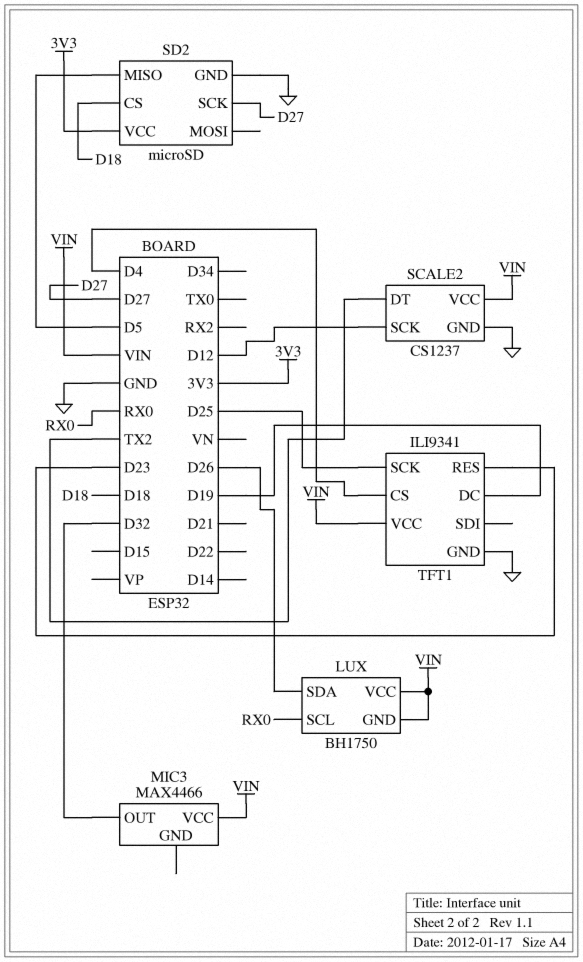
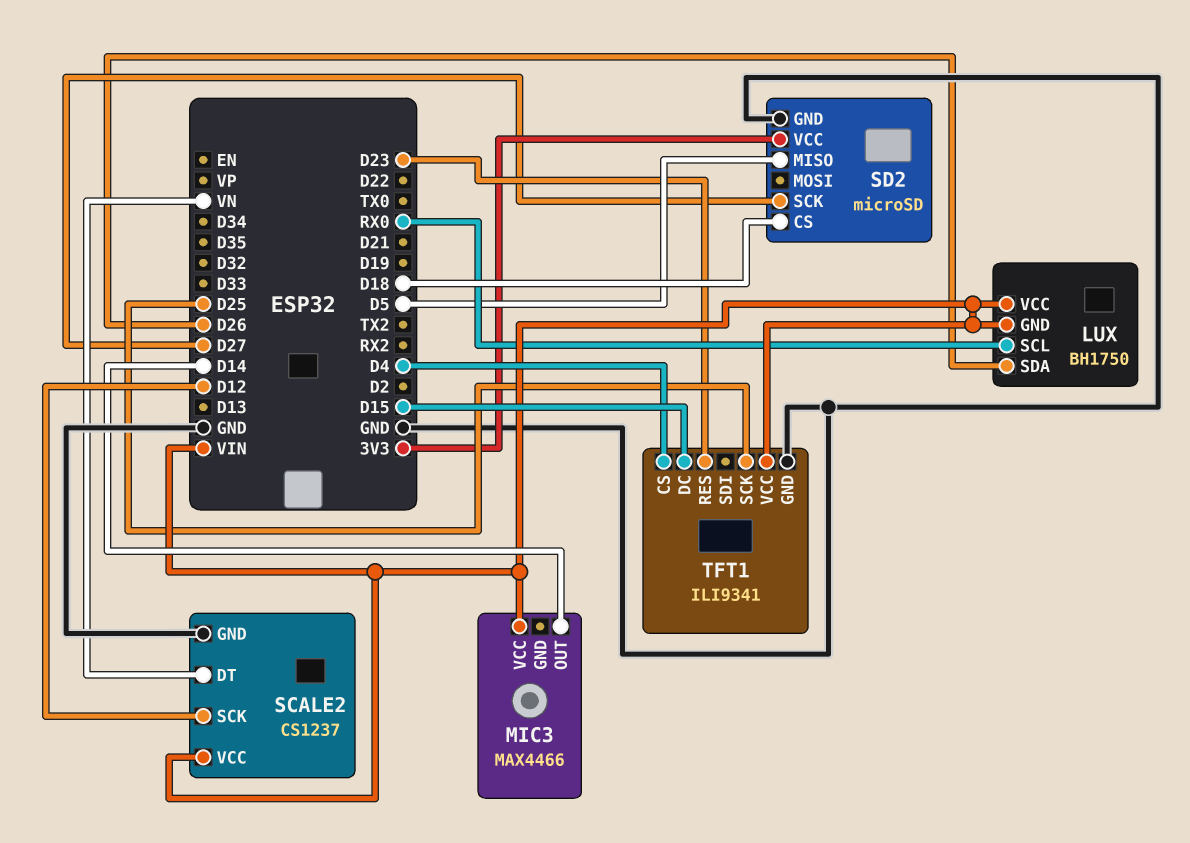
MIC3 pin OUT: D32 -> D14
SCALE2 pin DT: TX2 -> VN
TFT1 pin DC: D19 -> D15

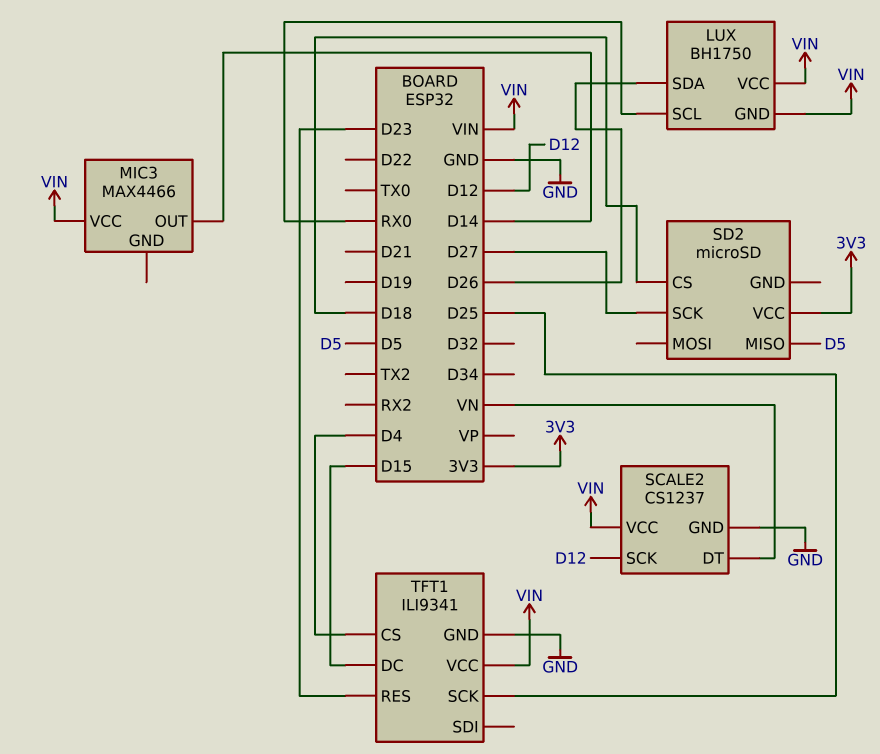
SD2 pin GND: GND -> none

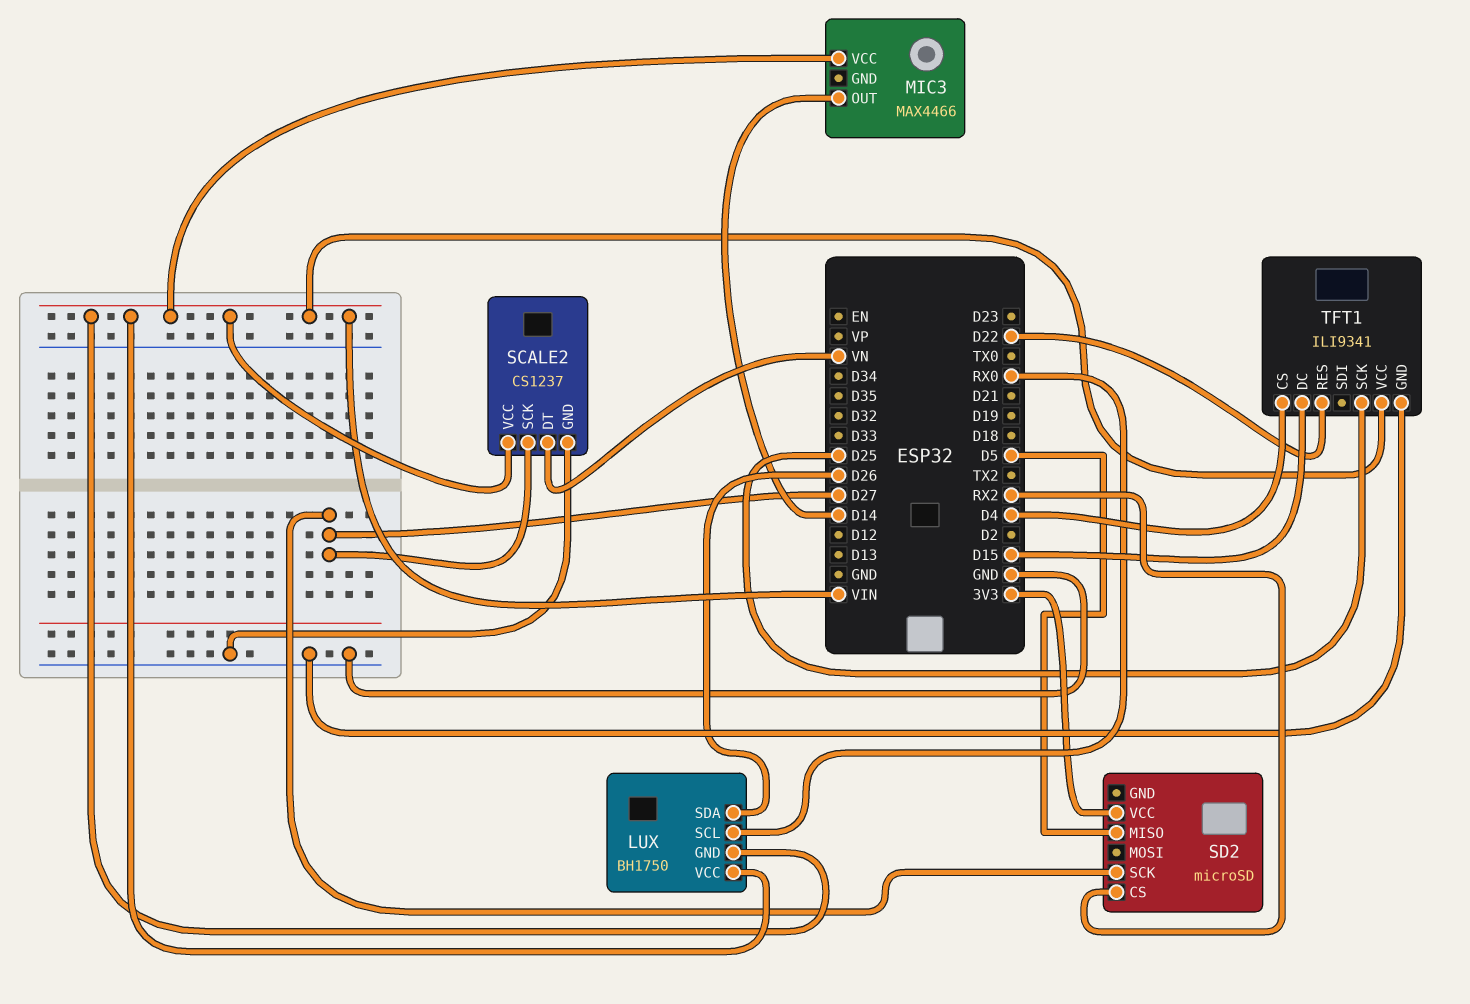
SCALE2 pin SCK: D12 -> D27
SD2 pin CS: D18 -> RX2
TFT1 pin RES: D23 -> D22

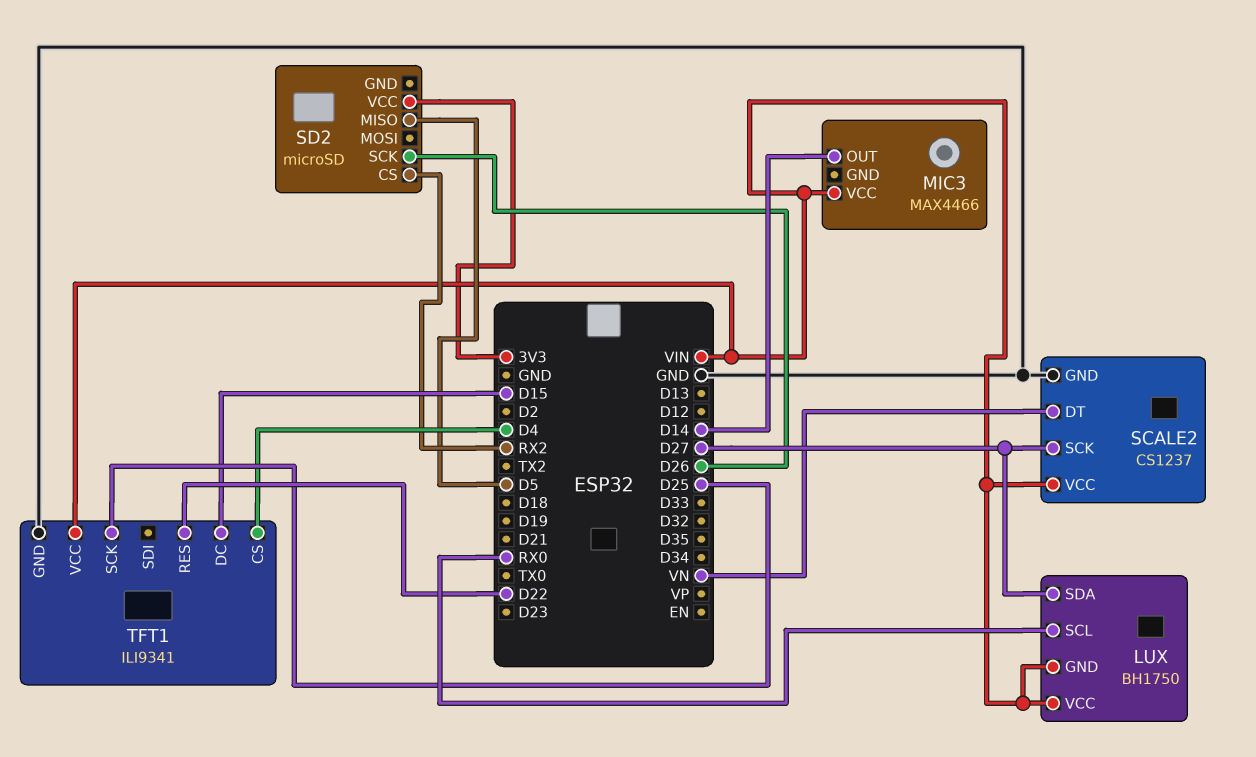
LUX pin SDA: D26 -> D27
SD2 pin SCK: D27 -> D26

